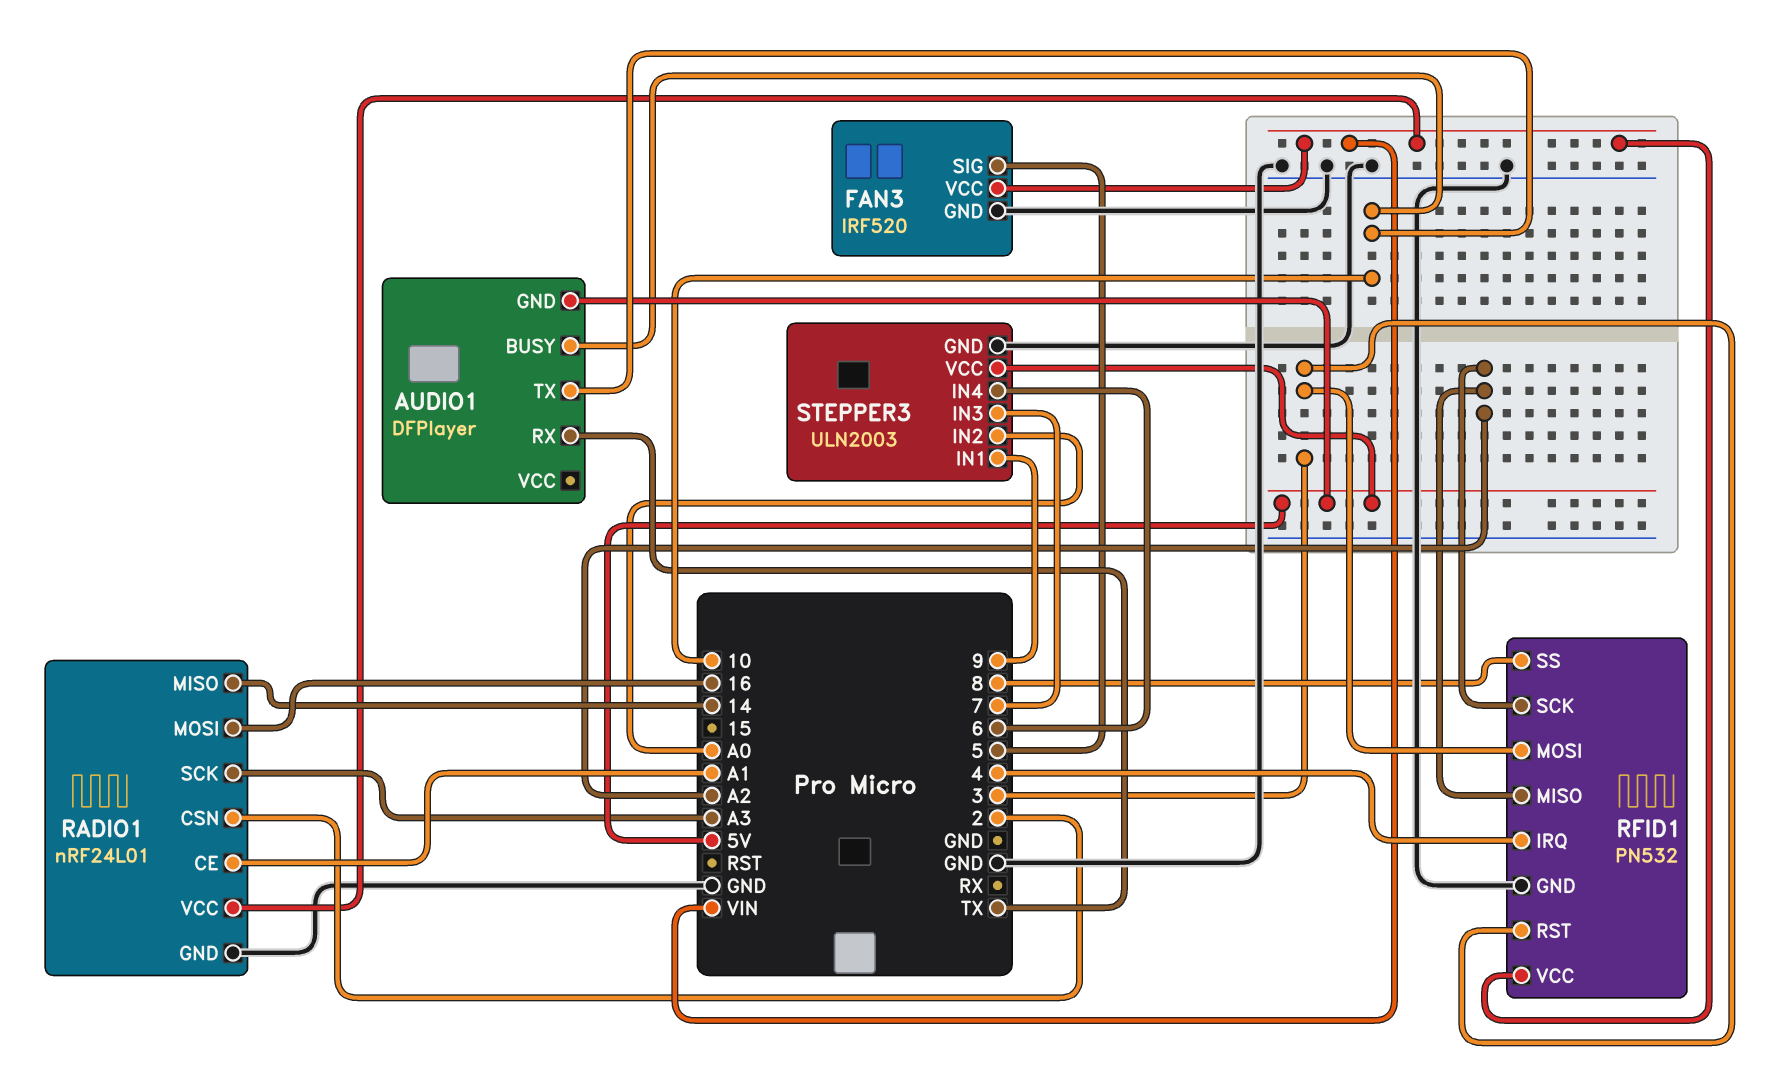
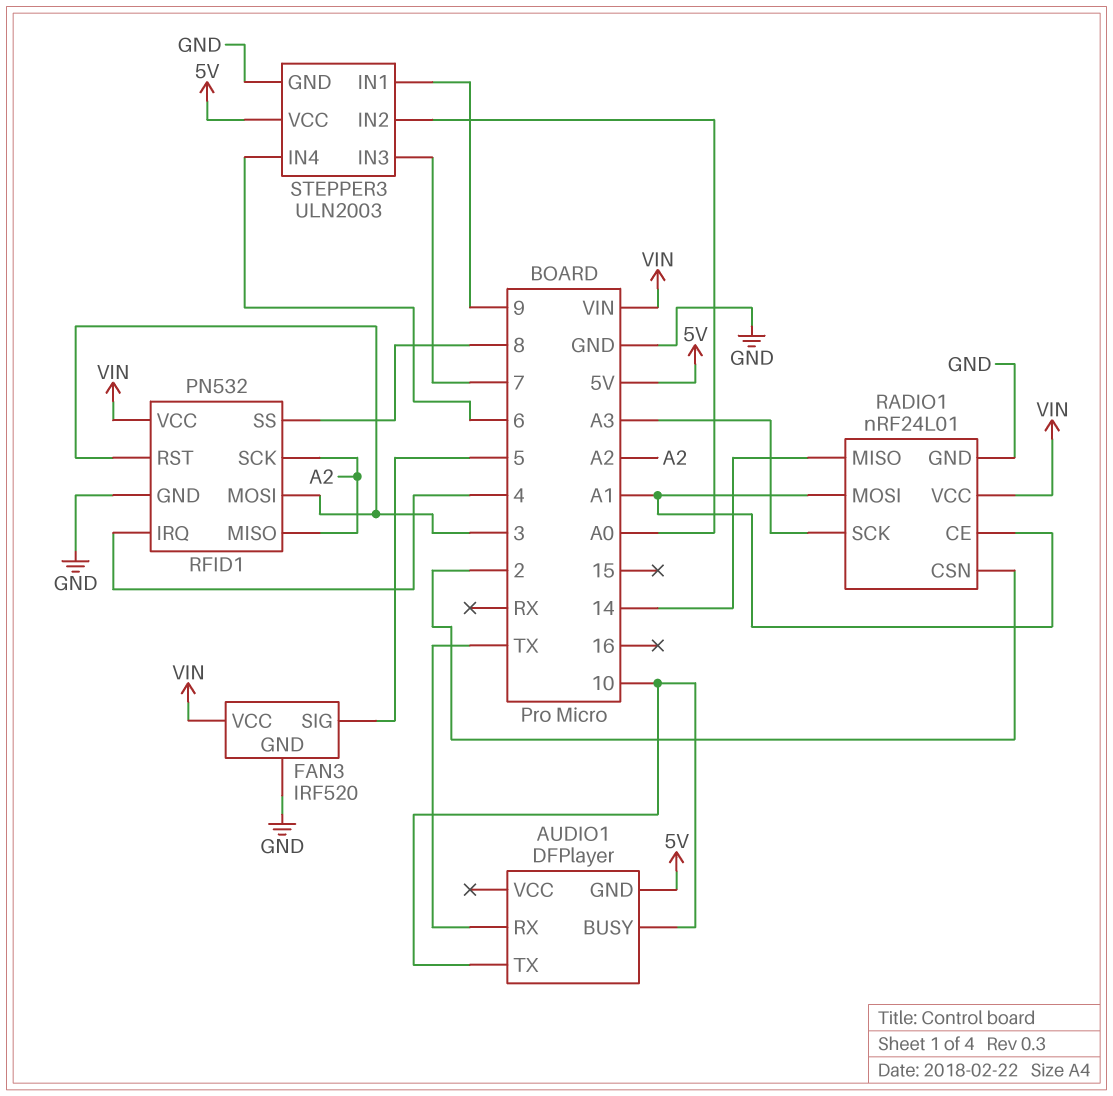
RADIO1 pin MOSI: 16 -> A1

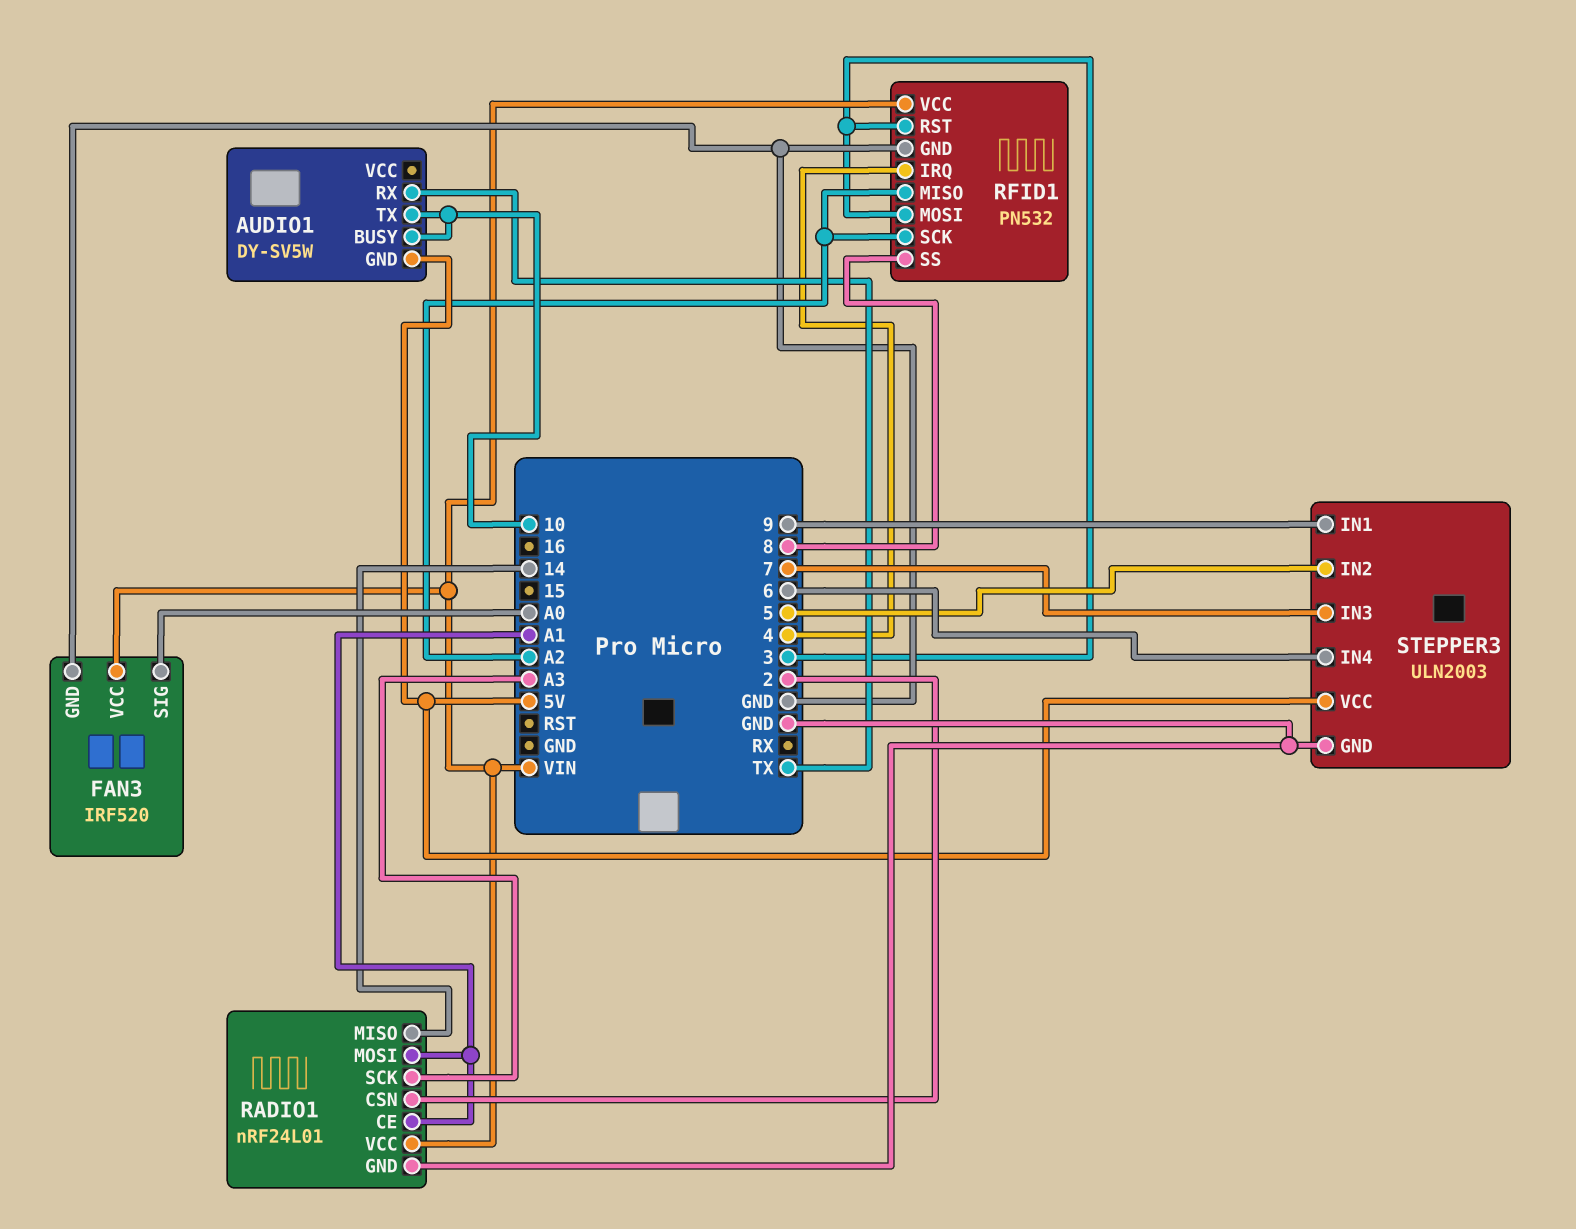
AUDIO1: DFPlayer -> DY-SV5W
FAN3 pin SIG: 5 -> A0
STEPPER3 pin IN2: A0 -> 5

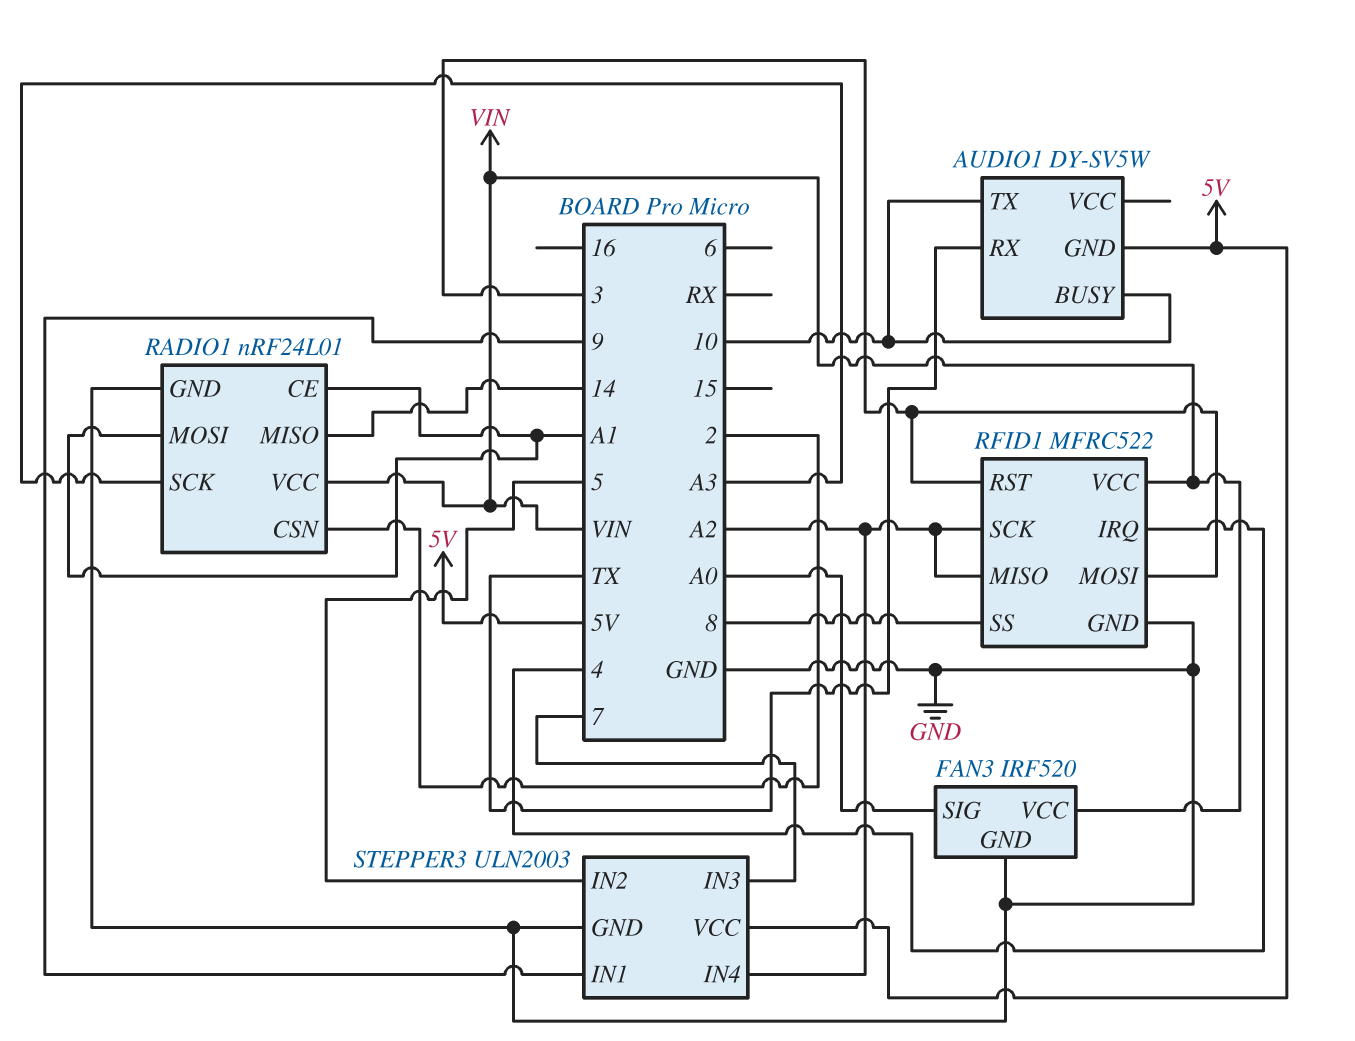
RFID1: PN532 -> MFRC522
STEPPER3 pin IN4: 6 -> A2

